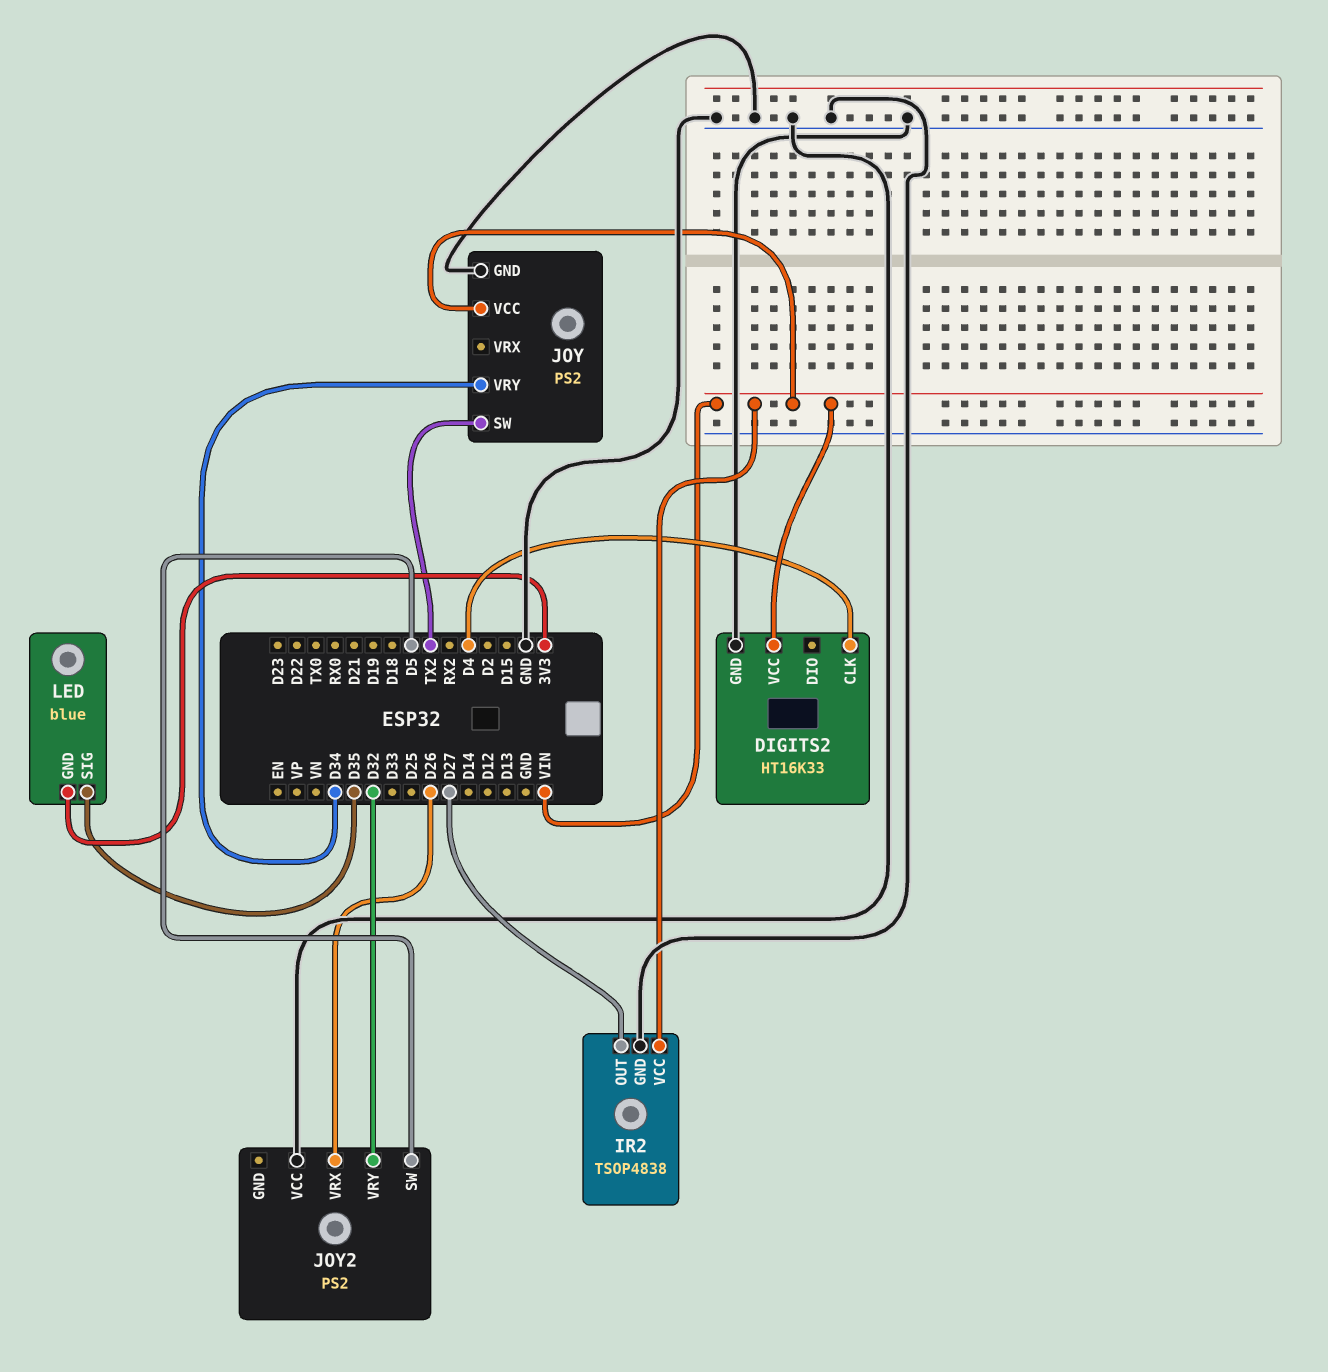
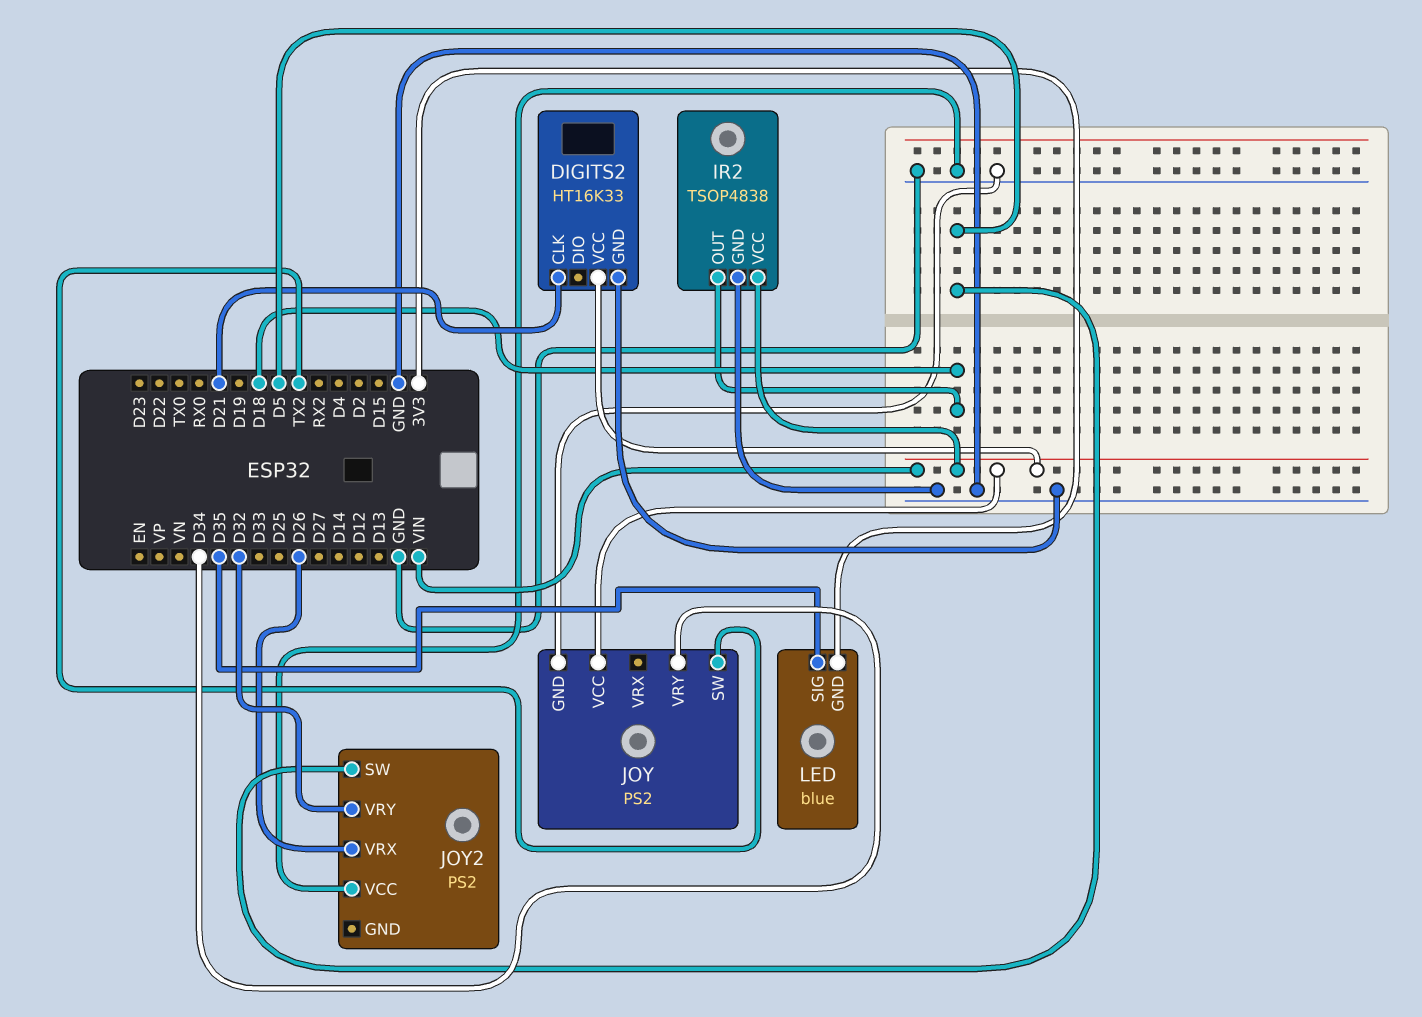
DIGITS2 pin CLK: D4 -> D21
IR2 pin OUT: D27 -> D18

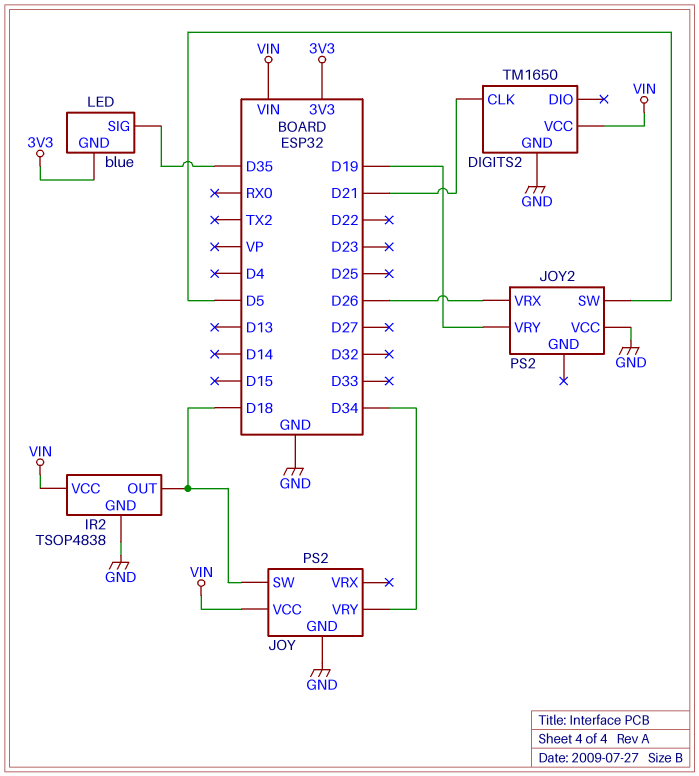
DIGITS2: HT16K33 -> TM1650
JOY pin SW: TX2 -> D18
JOY2 pin VRY: D32 -> D19

